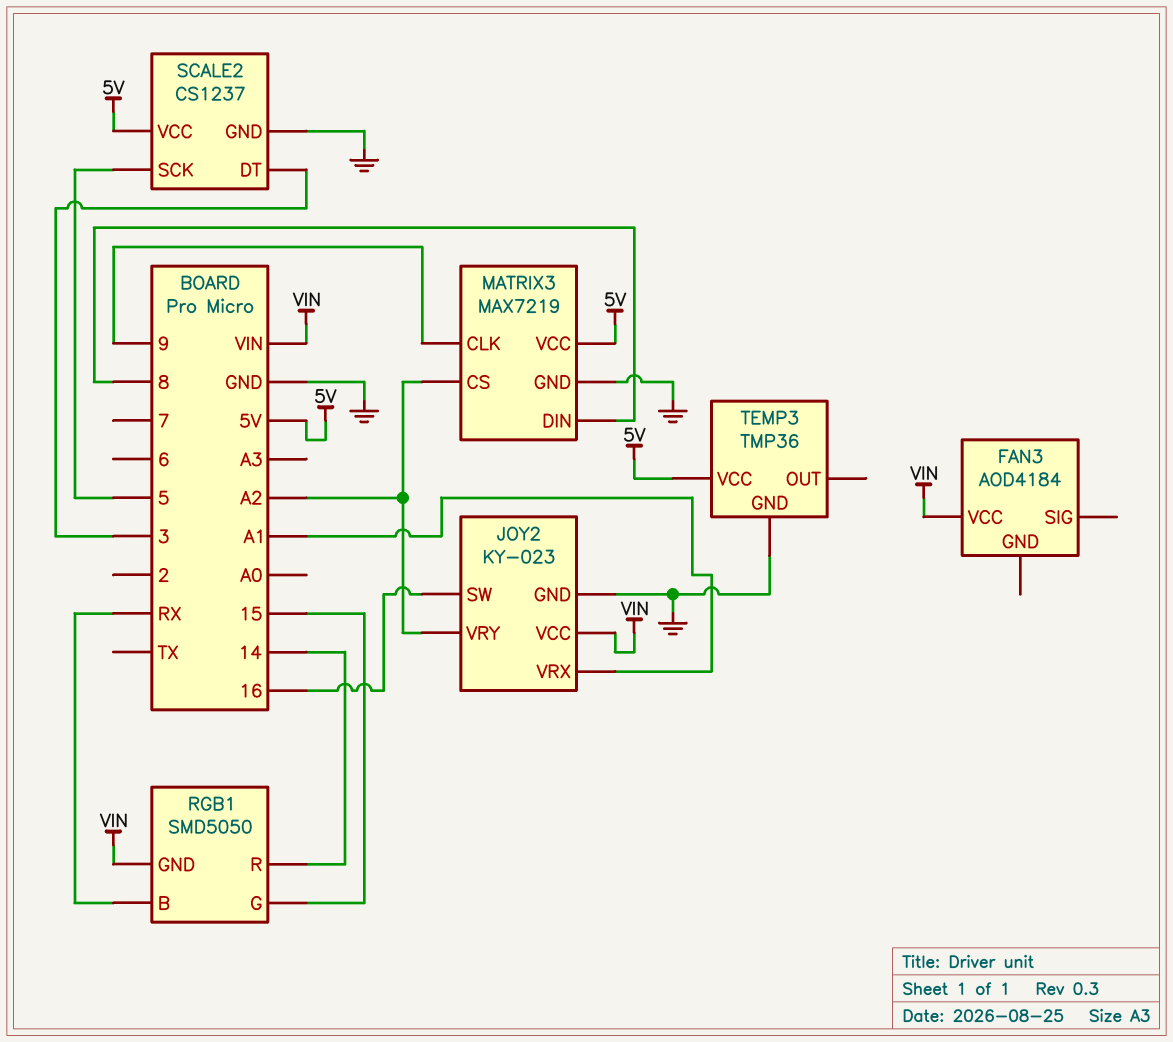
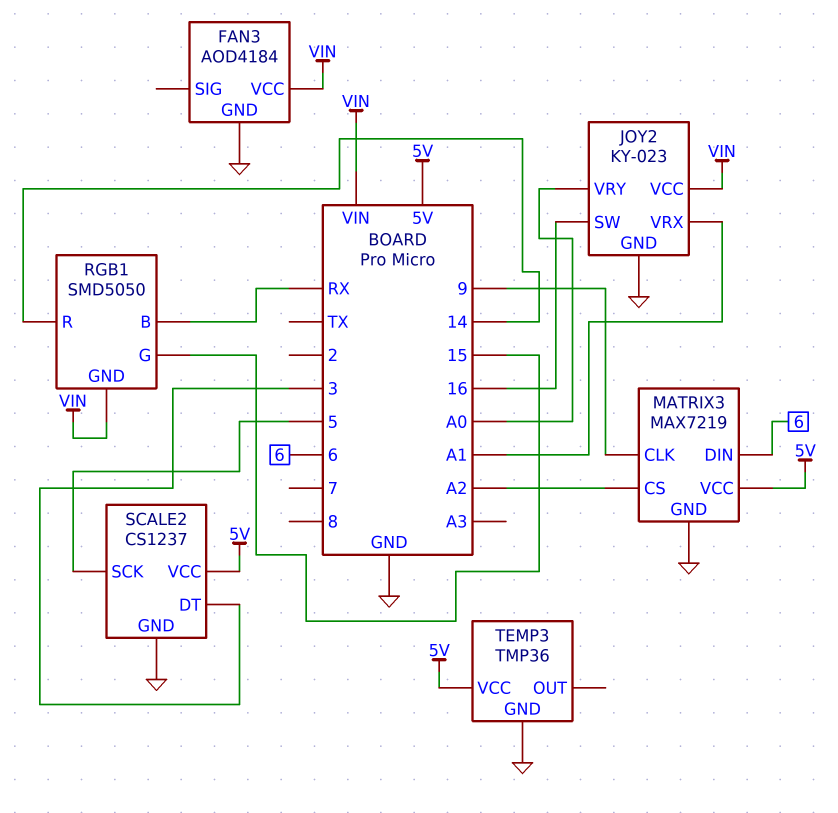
FAN3 pin GND: none -> GND
JOY2 pin VRY: A2 -> A0
MATRIX3 pin DIN: 8 -> 6

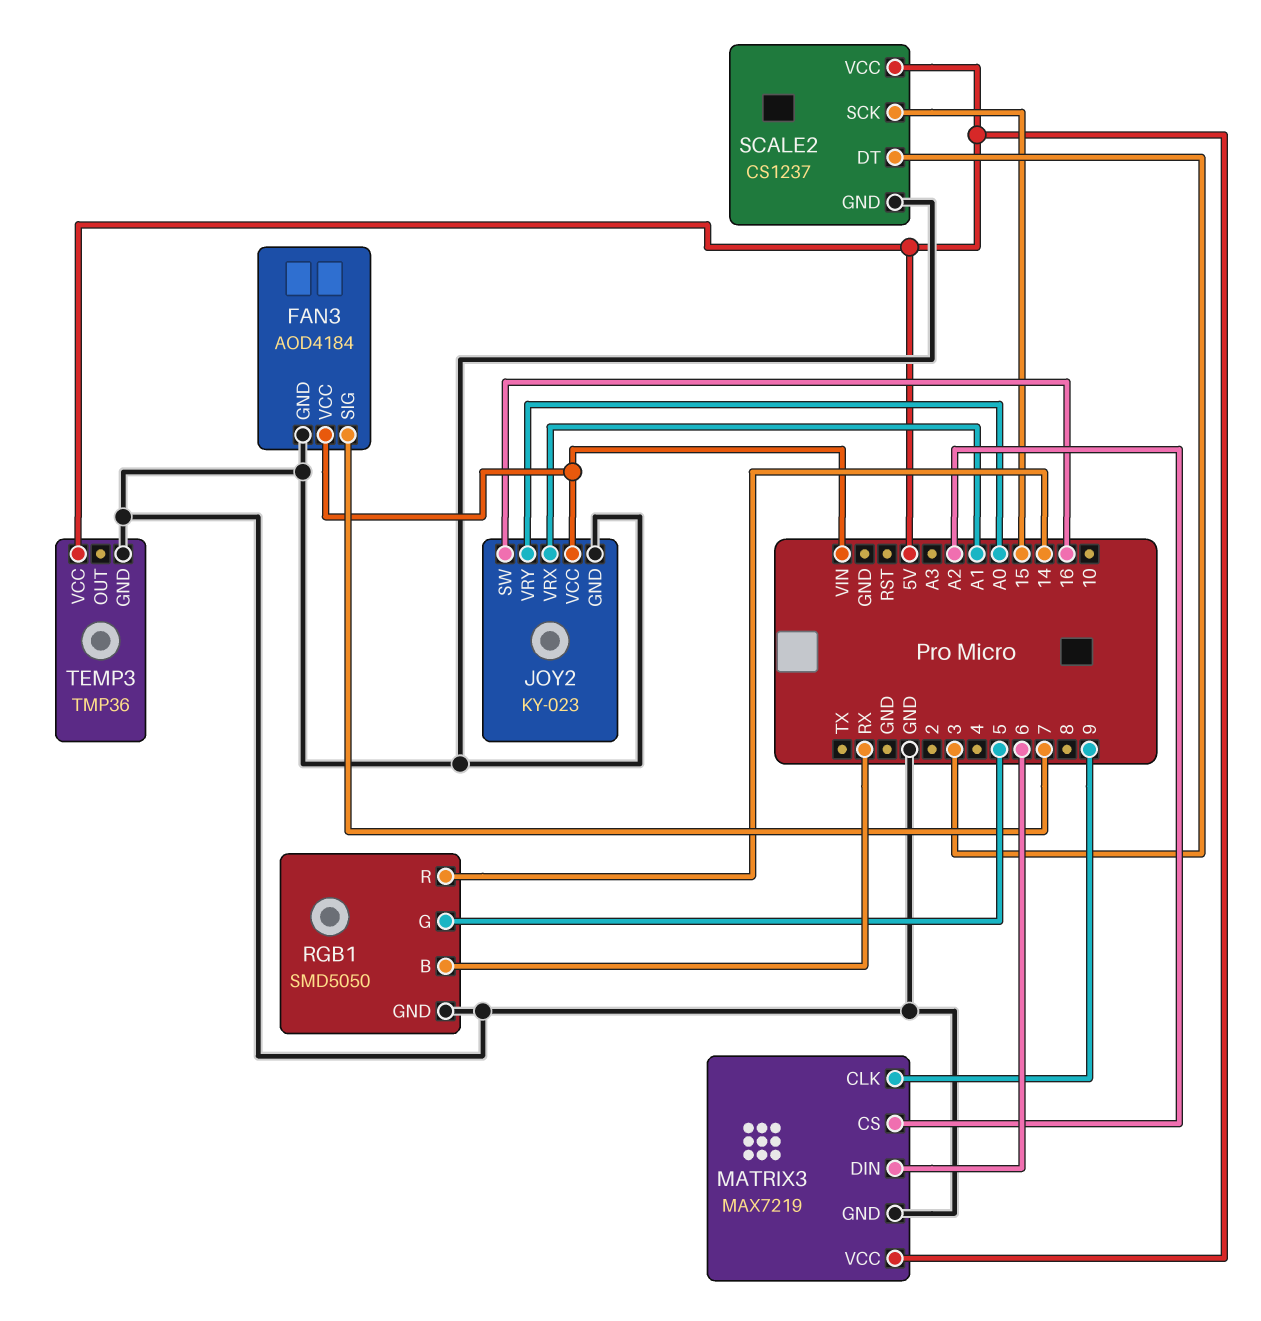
FAN3 pin SIG: none -> 7
RGB1 pin G: 15 -> 5
RGB1 pin GND: VIN -> GND
SCALE2 pin SCK: 5 -> 15

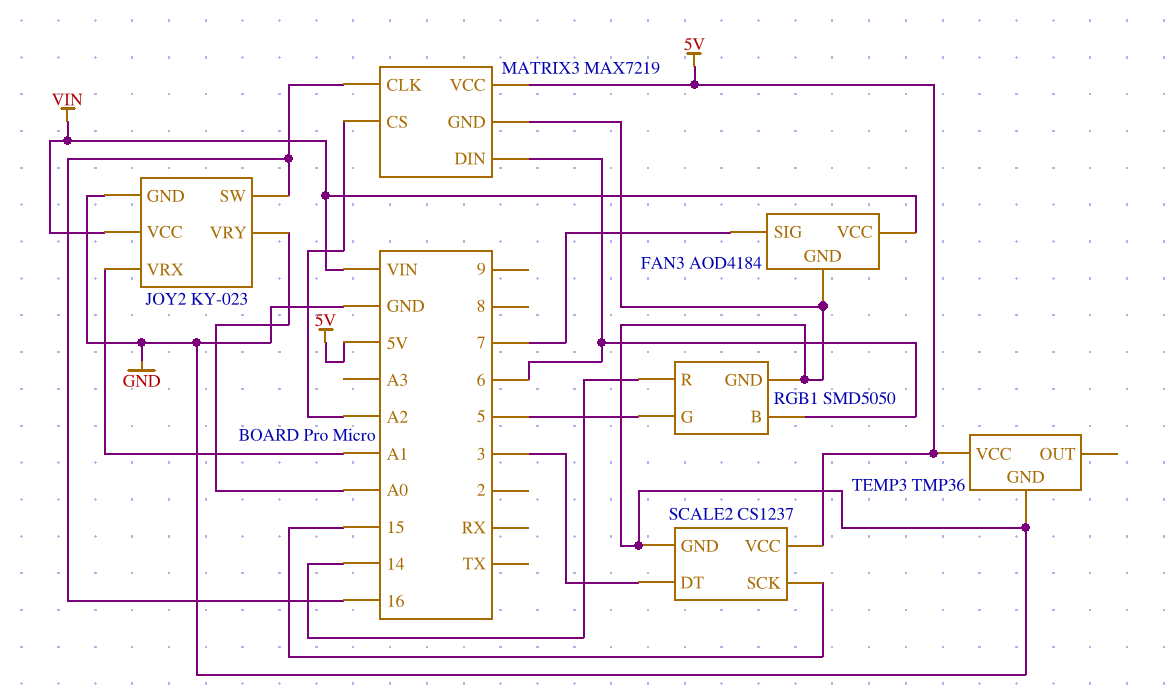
MATRIX3 pin CLK: 9 -> 16
RGB1 pin B: RX -> 6

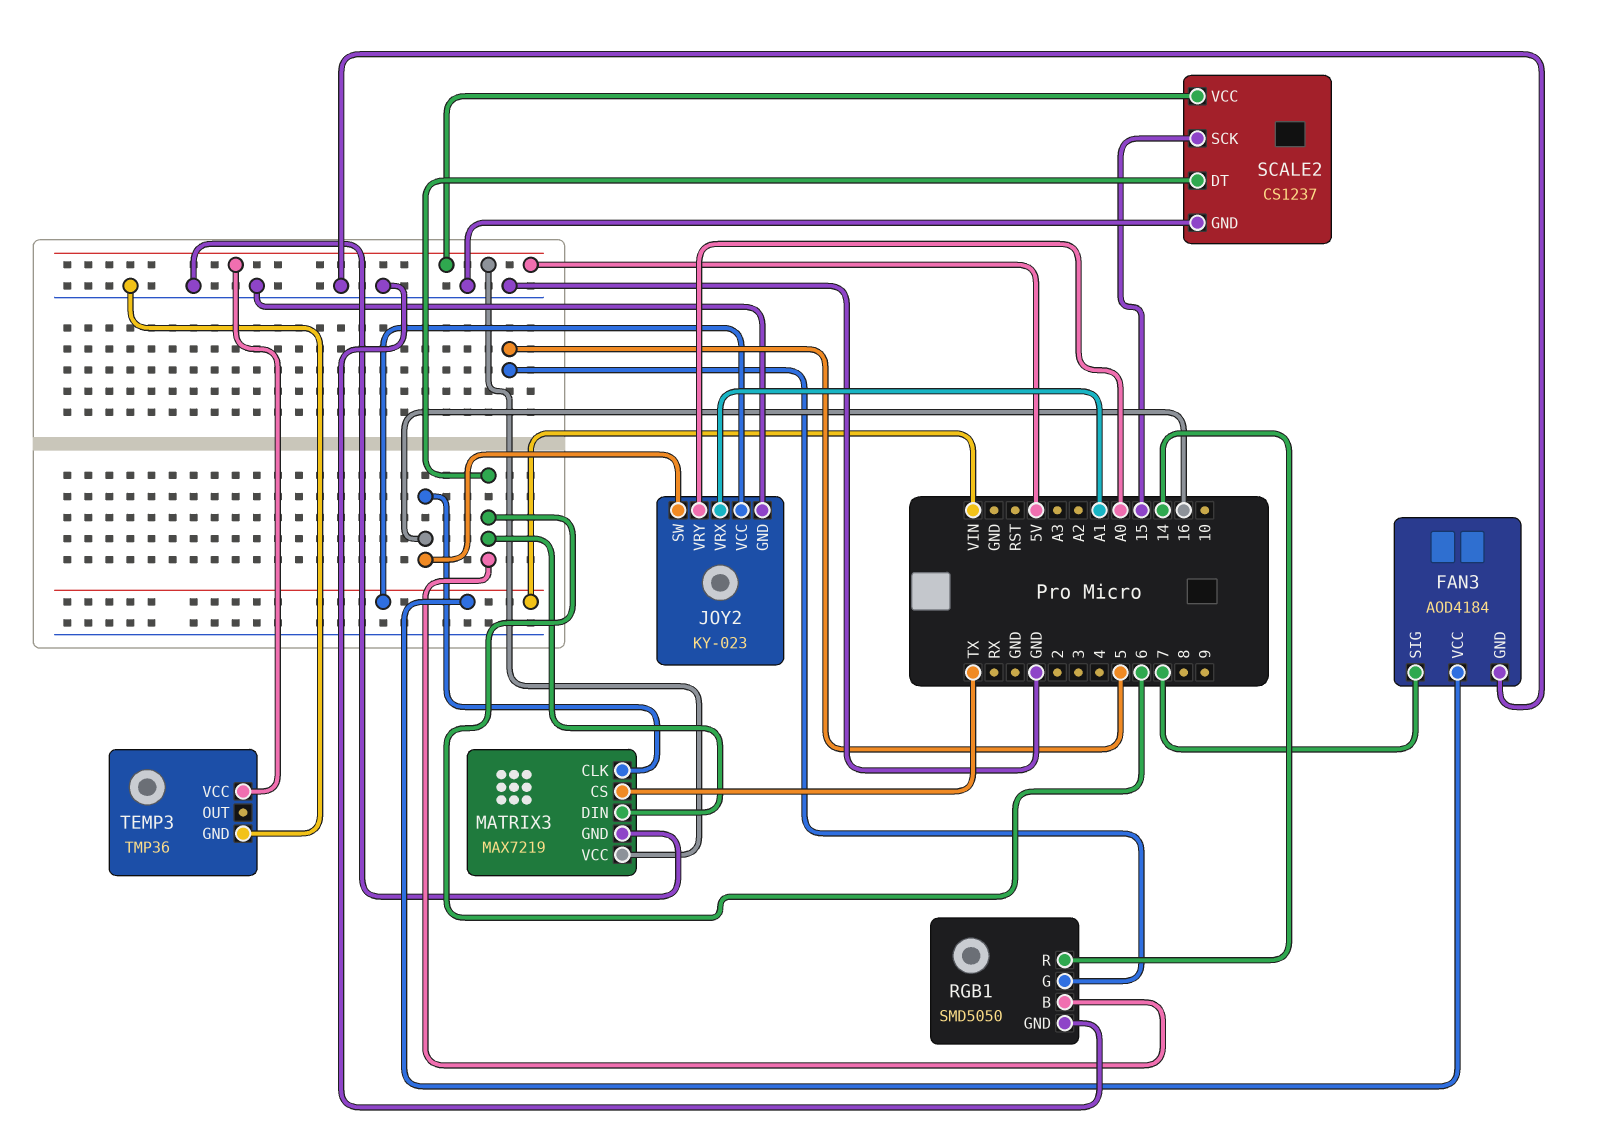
MATRIX3 pin CS: A2 -> TX
SCALE2 pin DT: 3 -> 6

